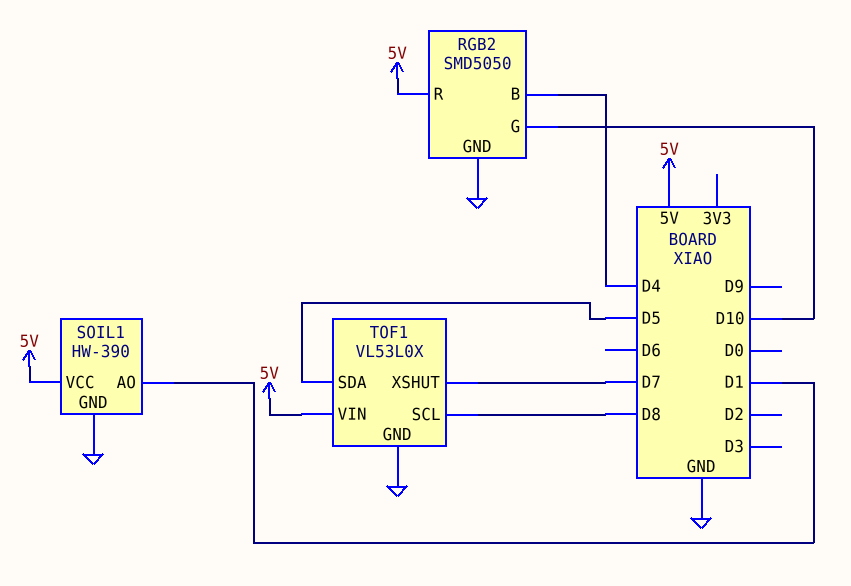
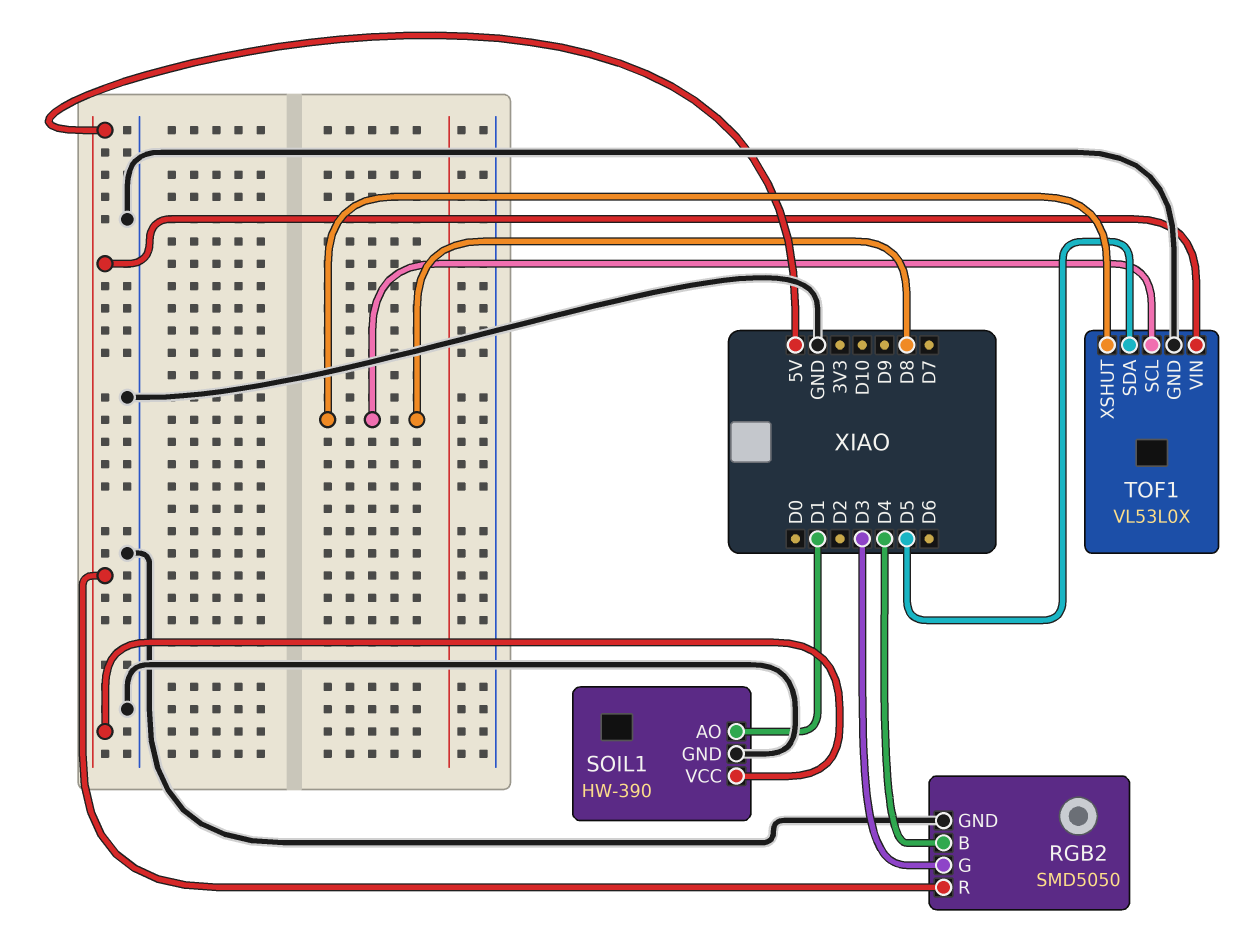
RGB2 pin G: D10 -> D3
TOF1 pin XSHUT: D7 -> D8

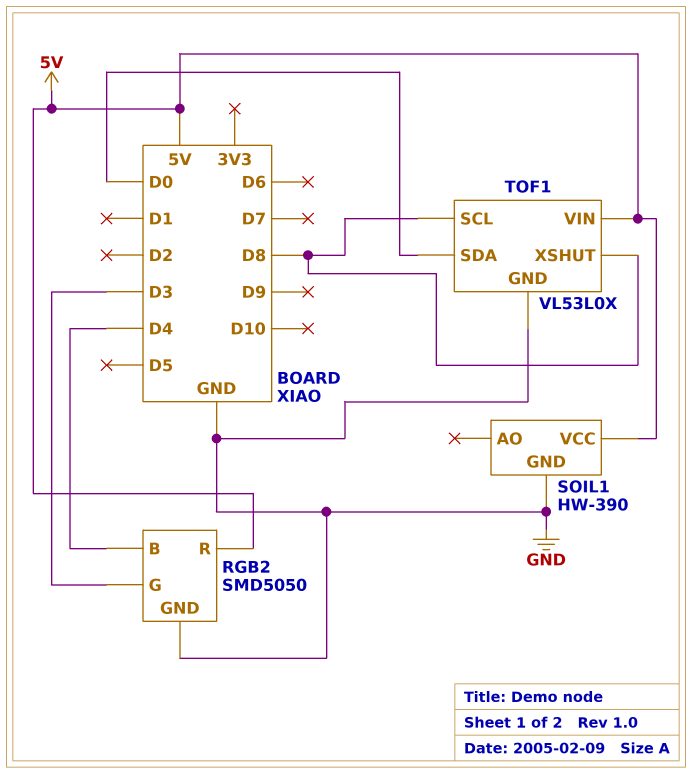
SOIL1 pin AO: D1 -> none
TOF1 pin SDA: D5 -> D0

